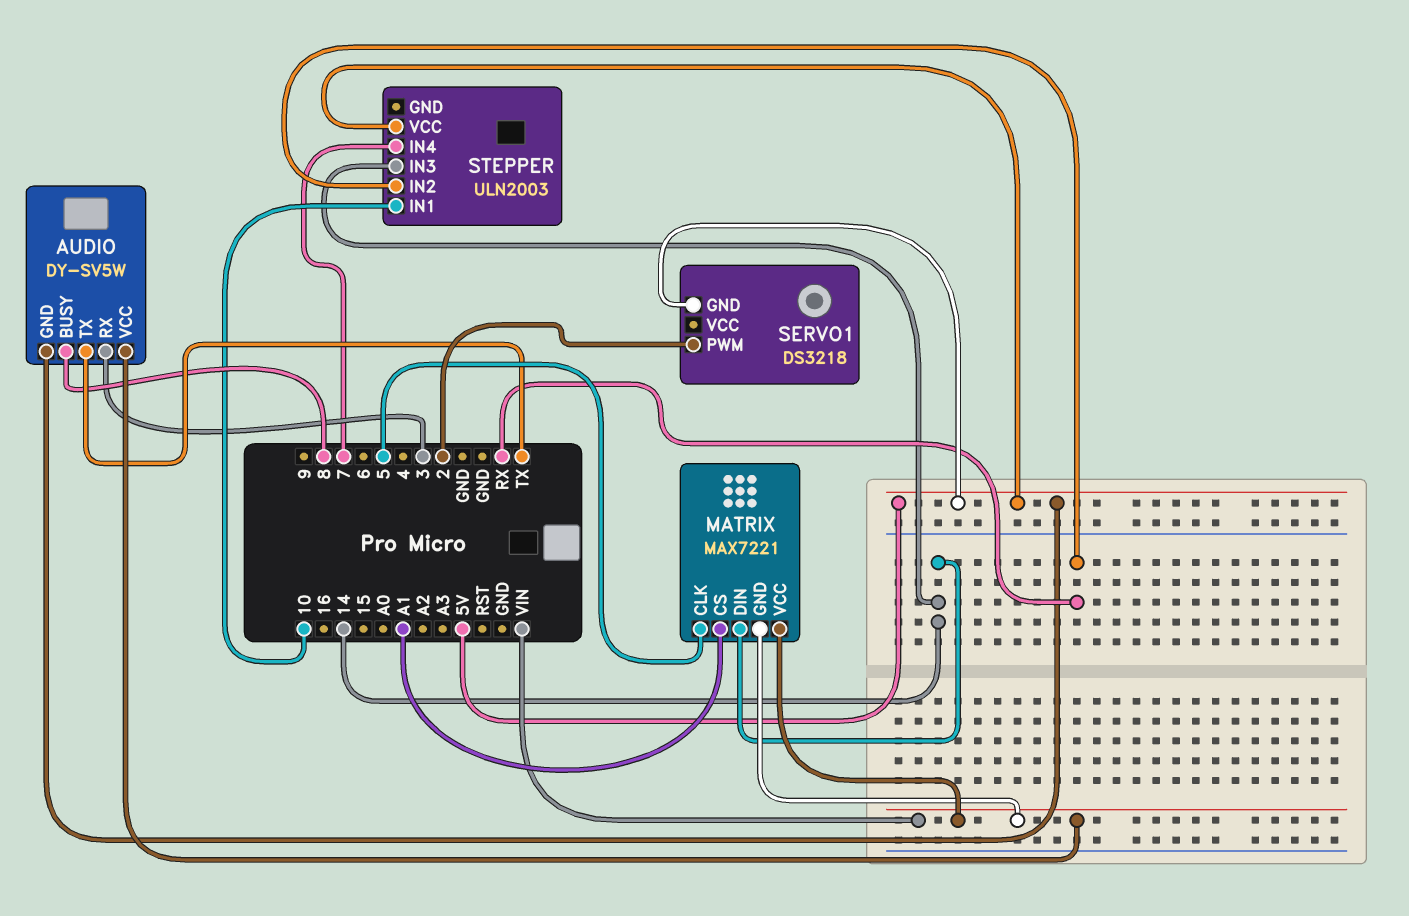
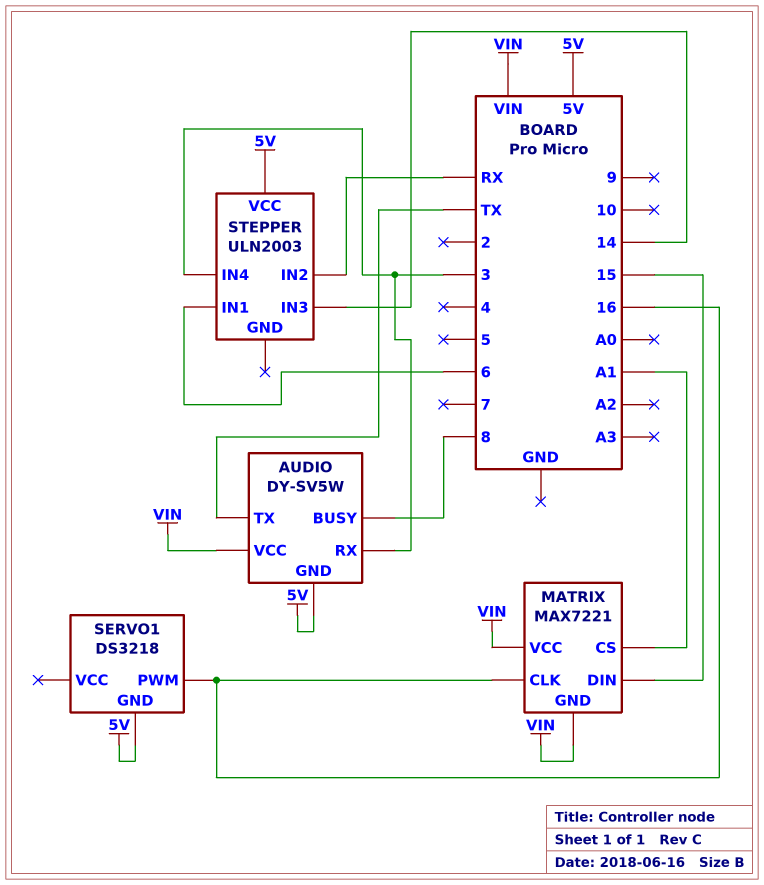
MATRIX pin CLK: 5 -> 16
MATRIX pin DIN: 14 -> 15
SERVO1 pin PWM: 2 -> 16
STEPPER pin IN1: 10 -> 6
STEPPER pin IN4: 7 -> 3

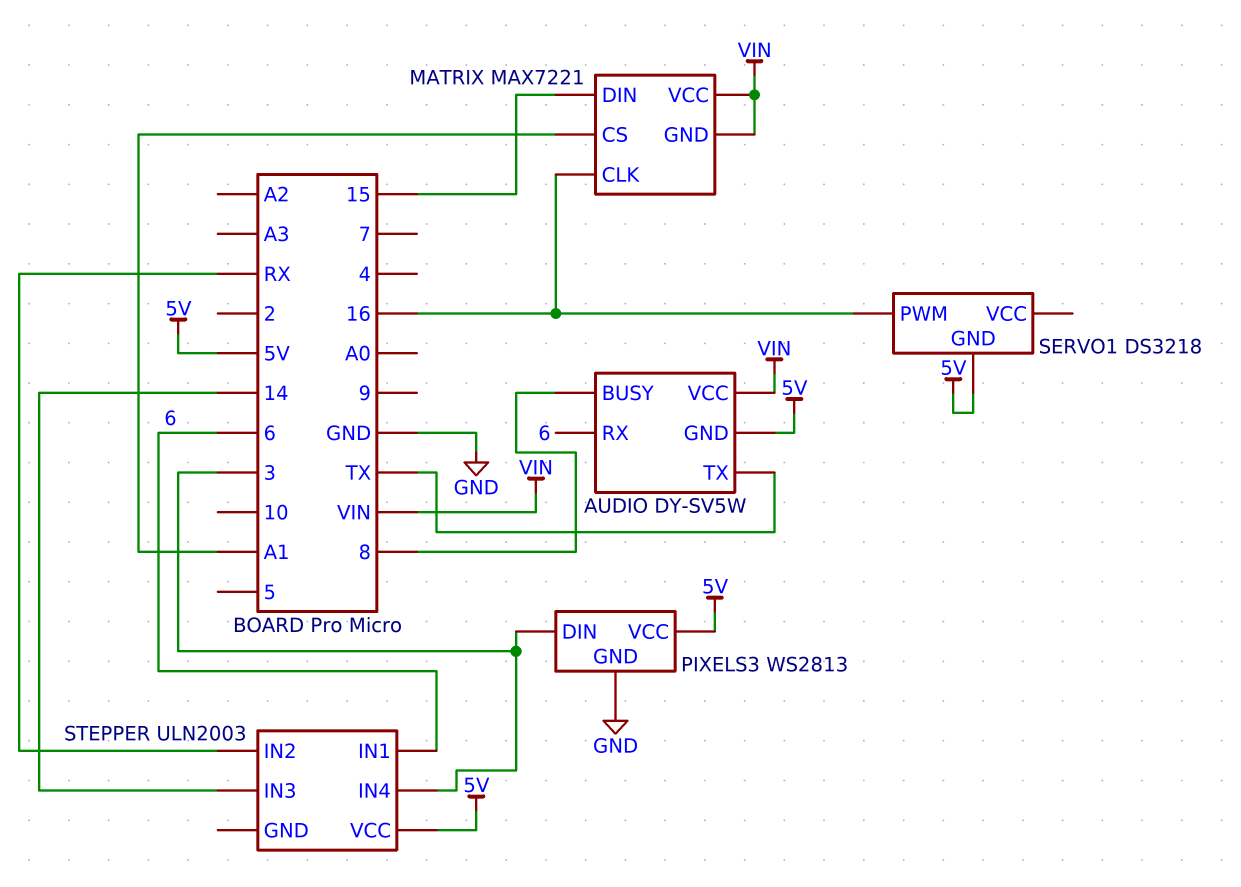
AUDIO pin RX: 3 -> 6
PIXELS3: none -> WS2813
PIXELS3 pin DIN: none -> 3
PIXELS3 pin GND: none -> GND
PIXELS3 pin VCC: none -> 5V

